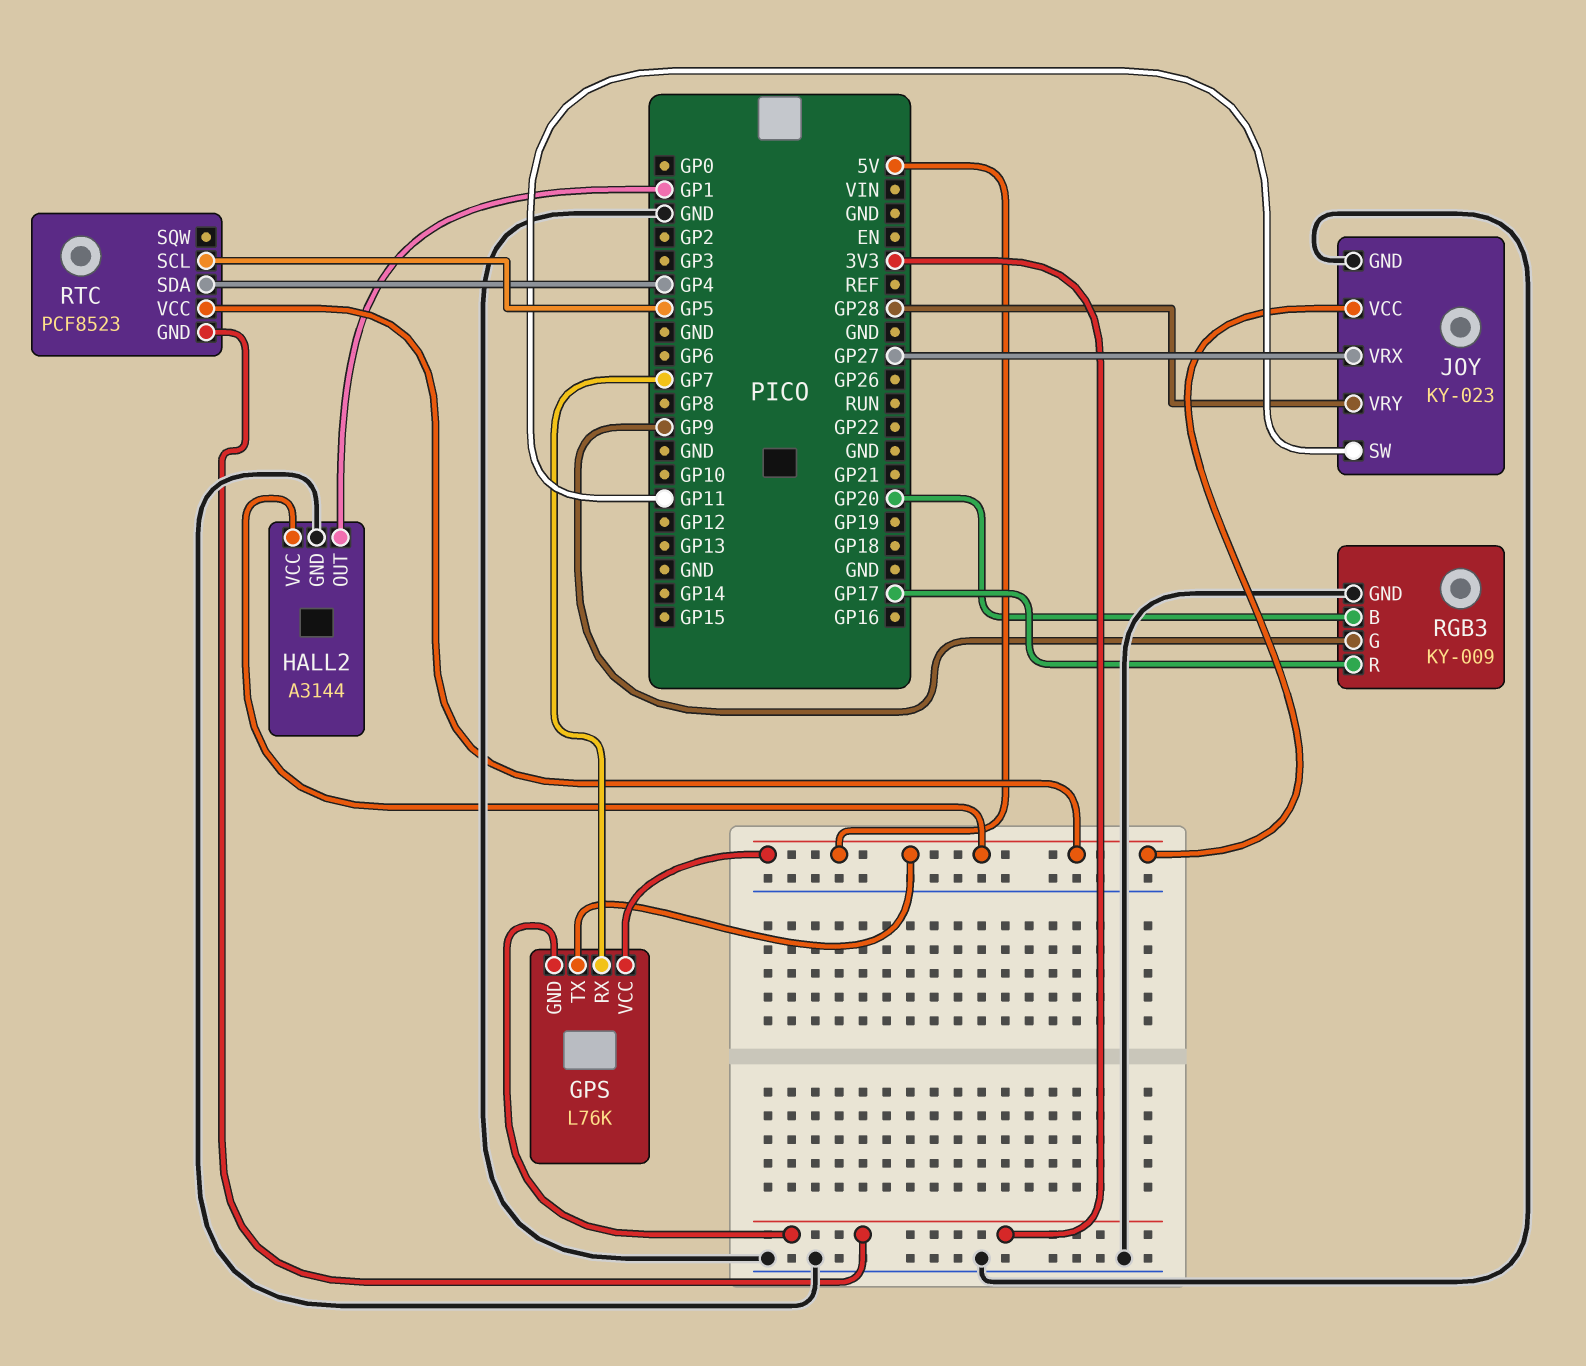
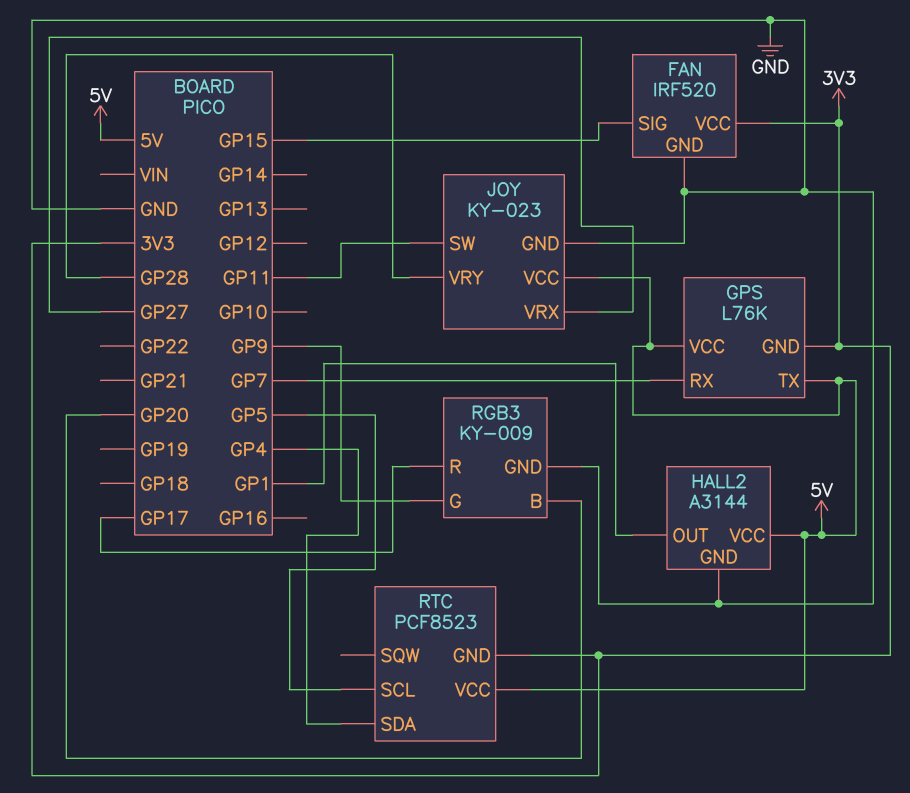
FAN: none -> IRF520
FAN pin GND: none -> GND
FAN pin SIG: none -> GP15
FAN pin VCC: none -> 3V3

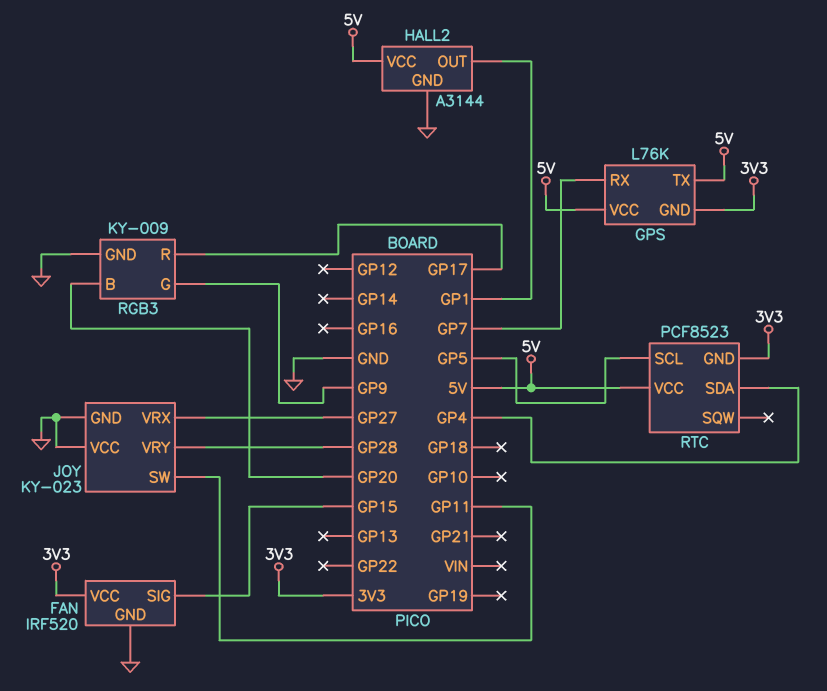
JOY pin VCC: 5V -> GND

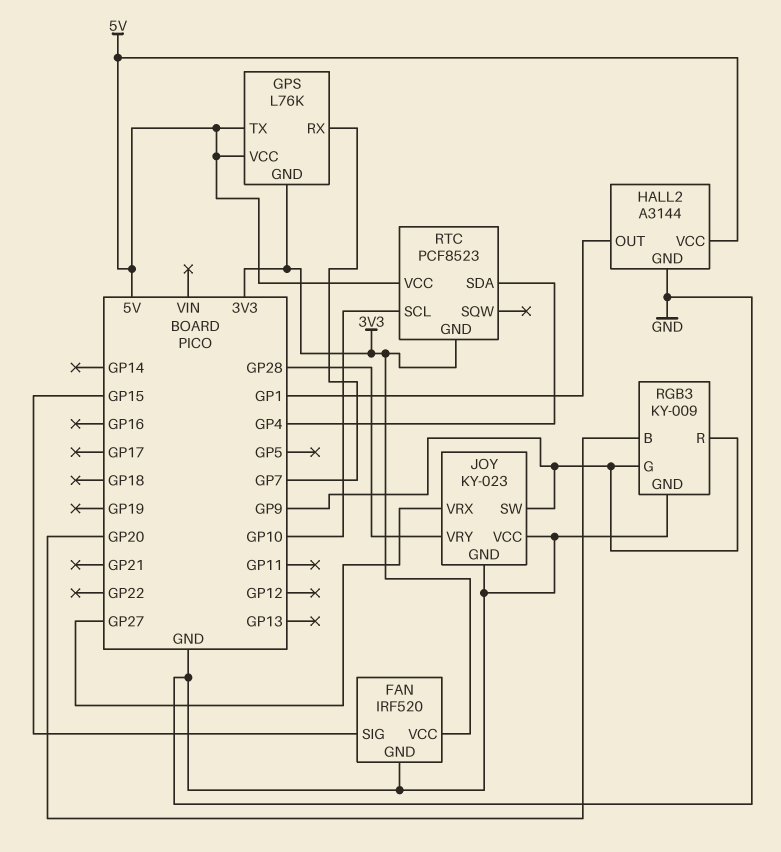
JOY pin SW: GP11 -> GP9
RGB3 pin R: GP17 -> GP9
RTC pin SCL: GP5 -> GP10

